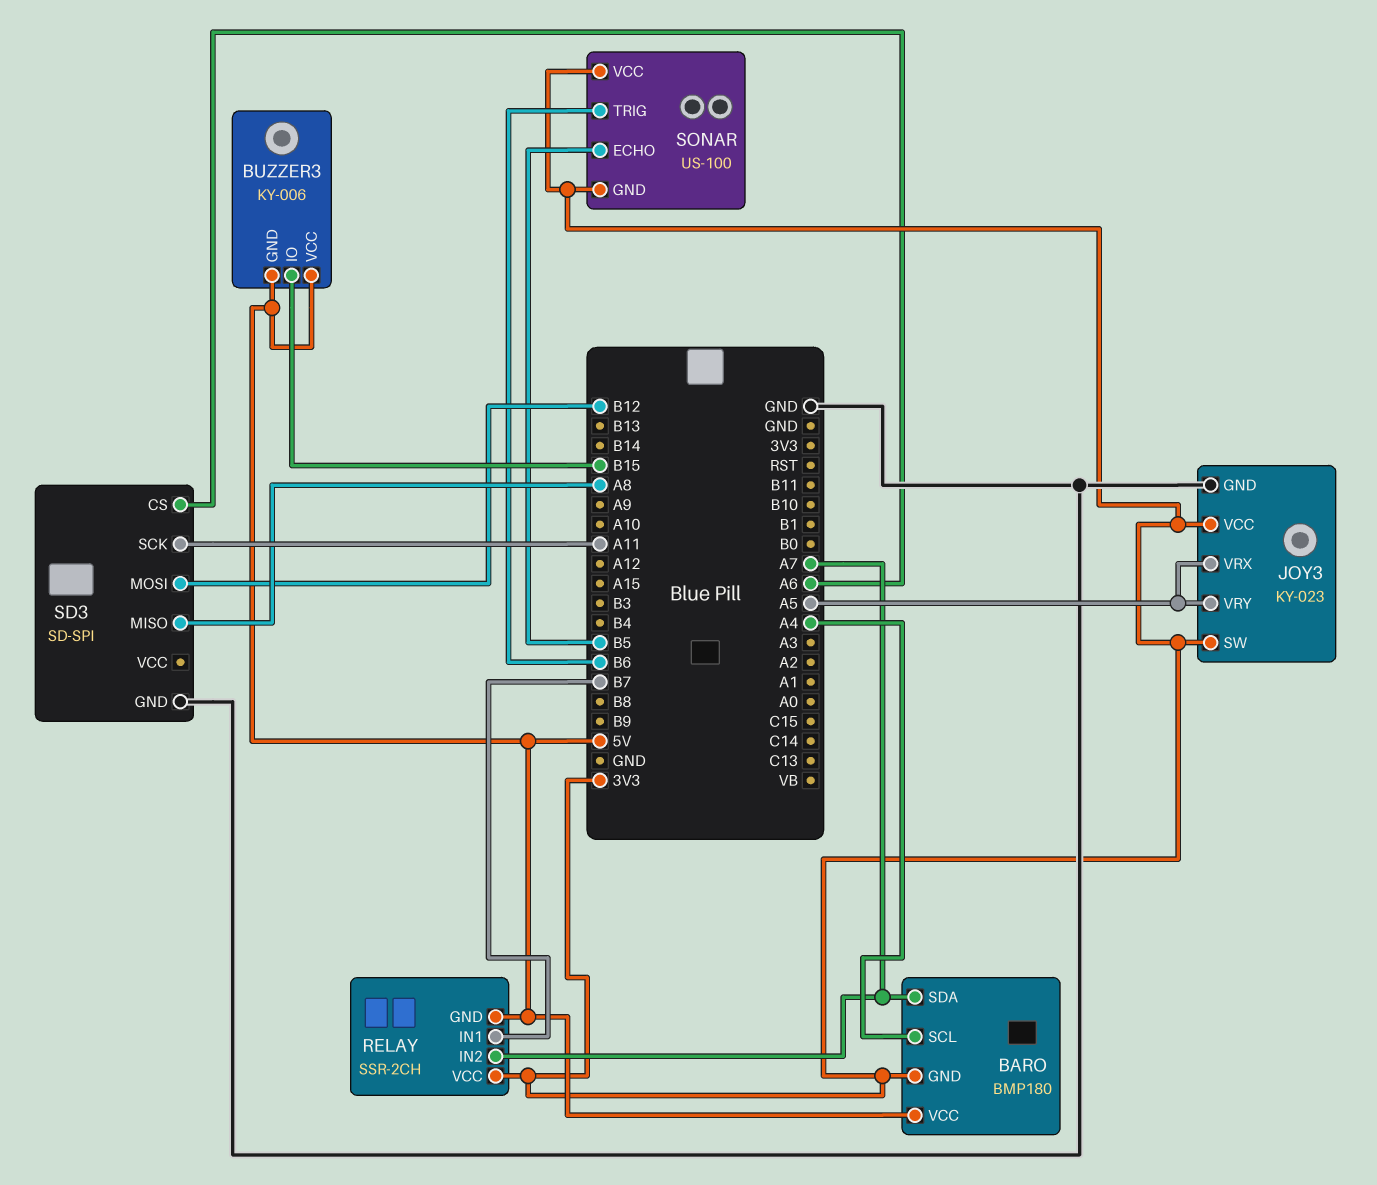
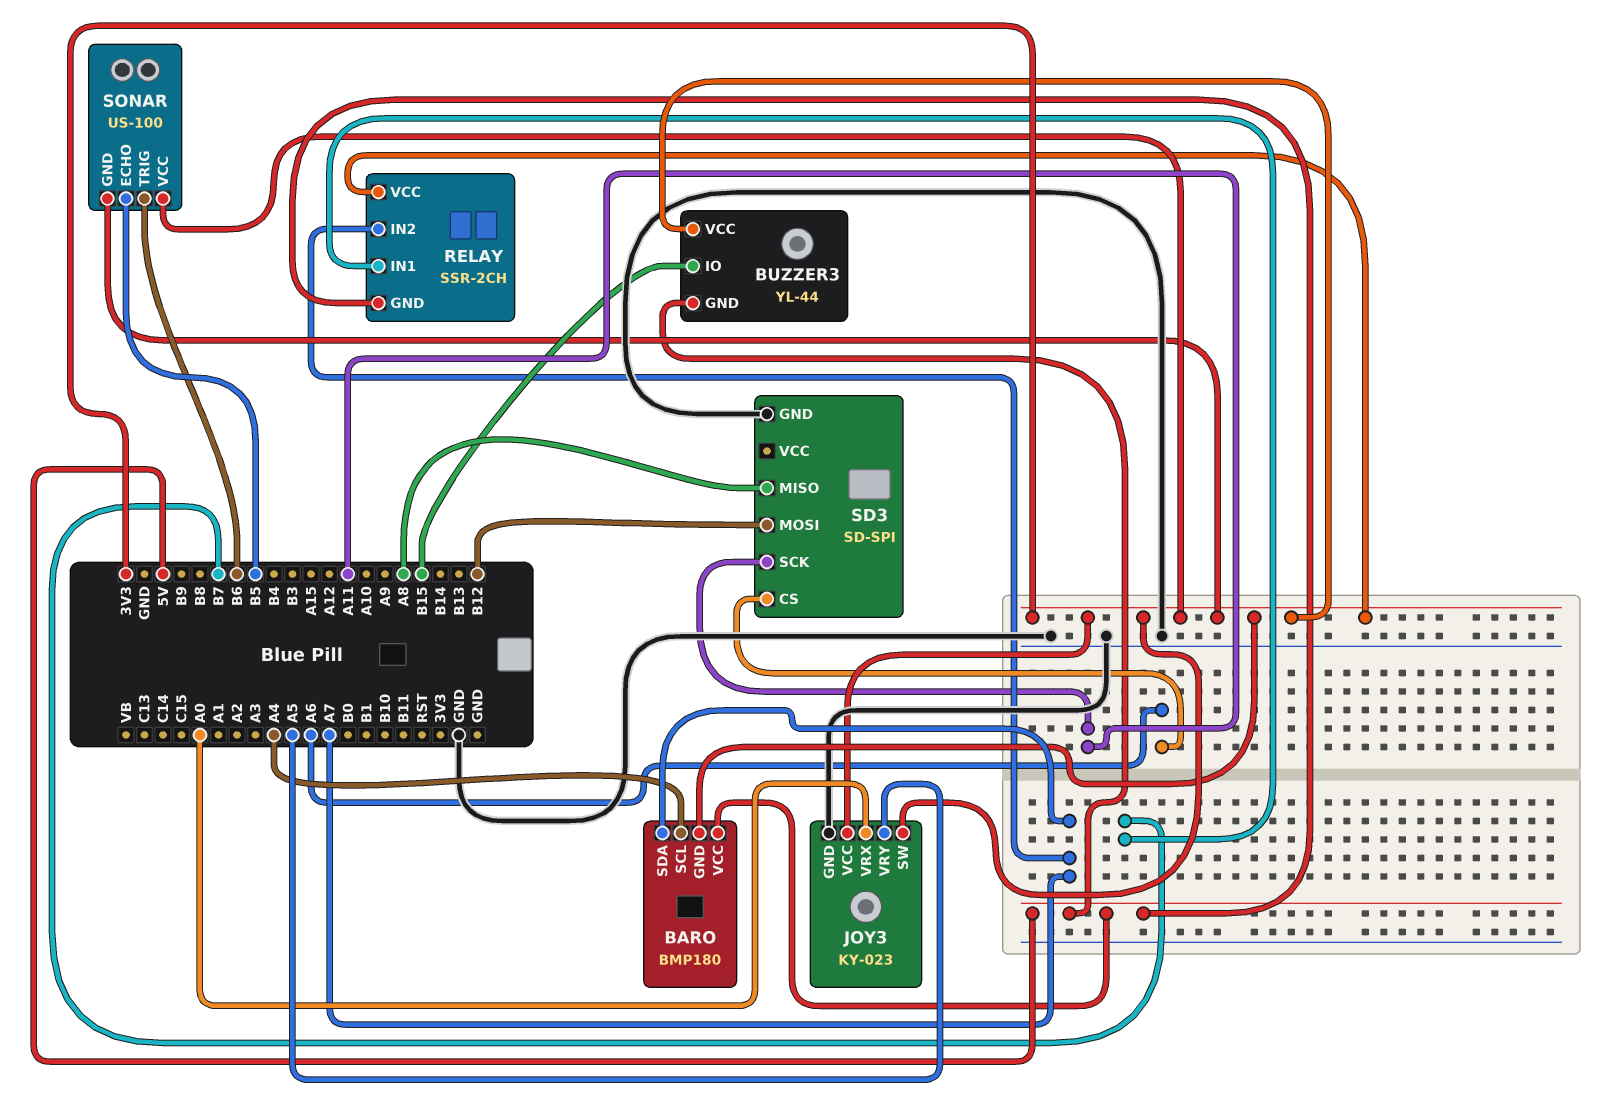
BUZZER3: KY-006 -> YL-44
BUZZER3 pin VCC: 5V -> 3V3
JOY3 pin VRX: A5 -> A0

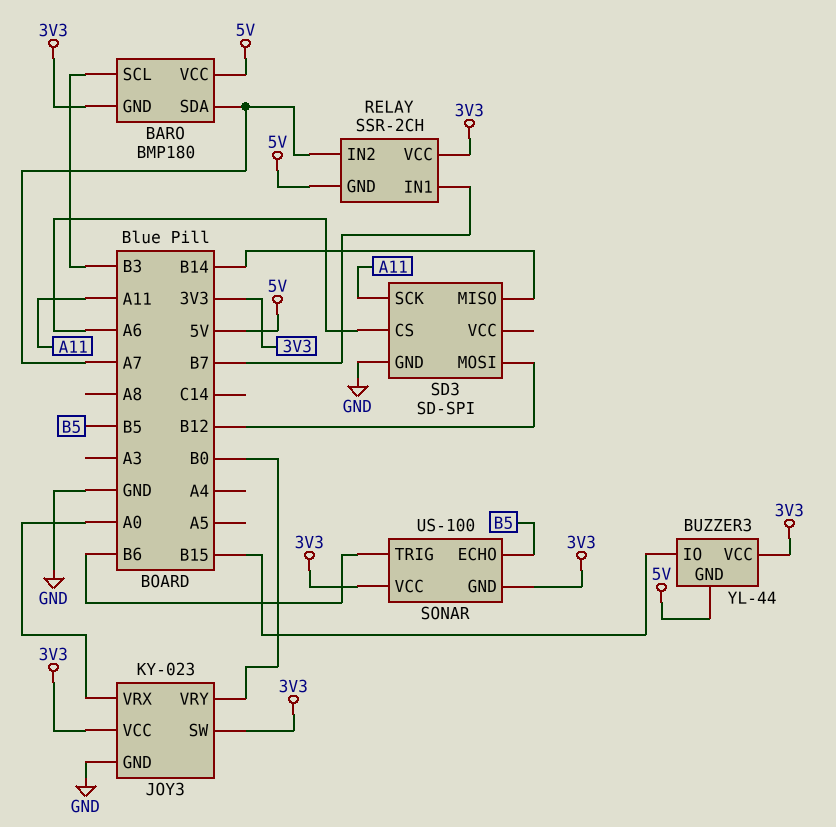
BARO pin SCL: A4 -> B3
JOY3 pin VRY: A5 -> B0
SD3 pin MISO: A8 -> B14

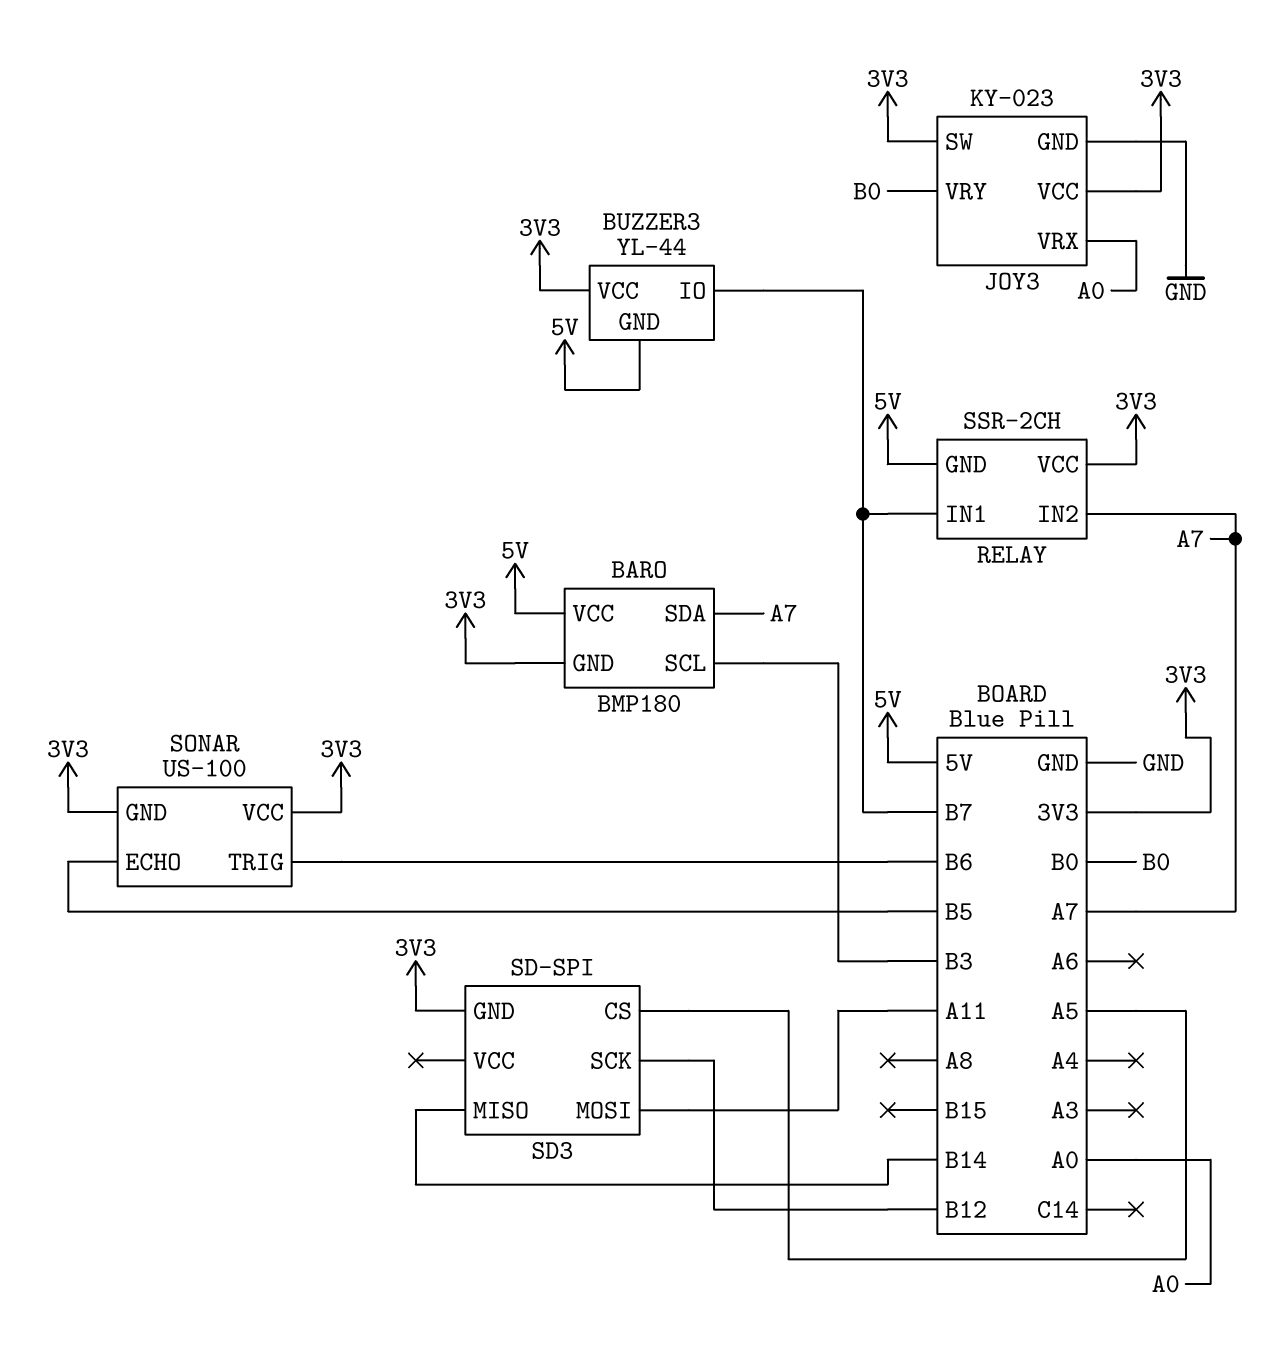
BUZZER3 pin IO: B15 -> B7
SD3 pin CS: A6 -> A5
SD3 pin GND: GND -> 3V3
SD3 pin MOSI: B12 -> A11
SD3 pin SCK: A11 -> B12

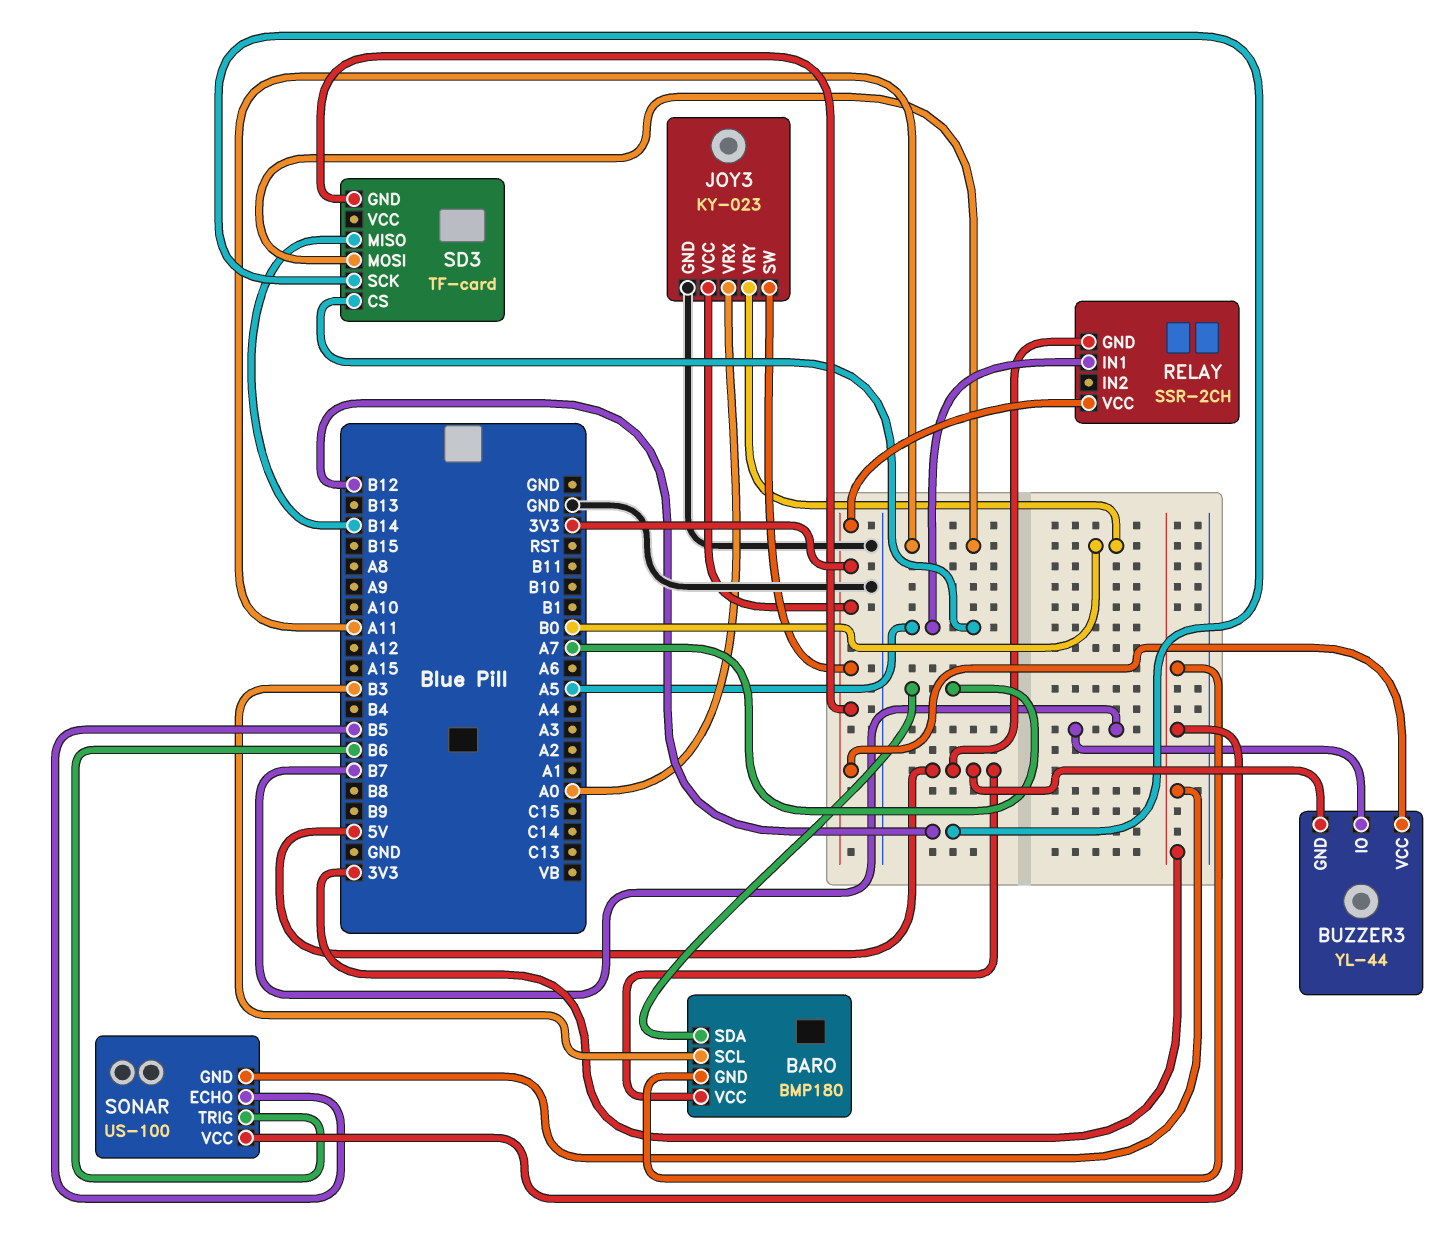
RELAY pin IN1: B7 -> A5
RELAY pin IN2: A7 -> none
SD3: SD-SPI -> TF-card

